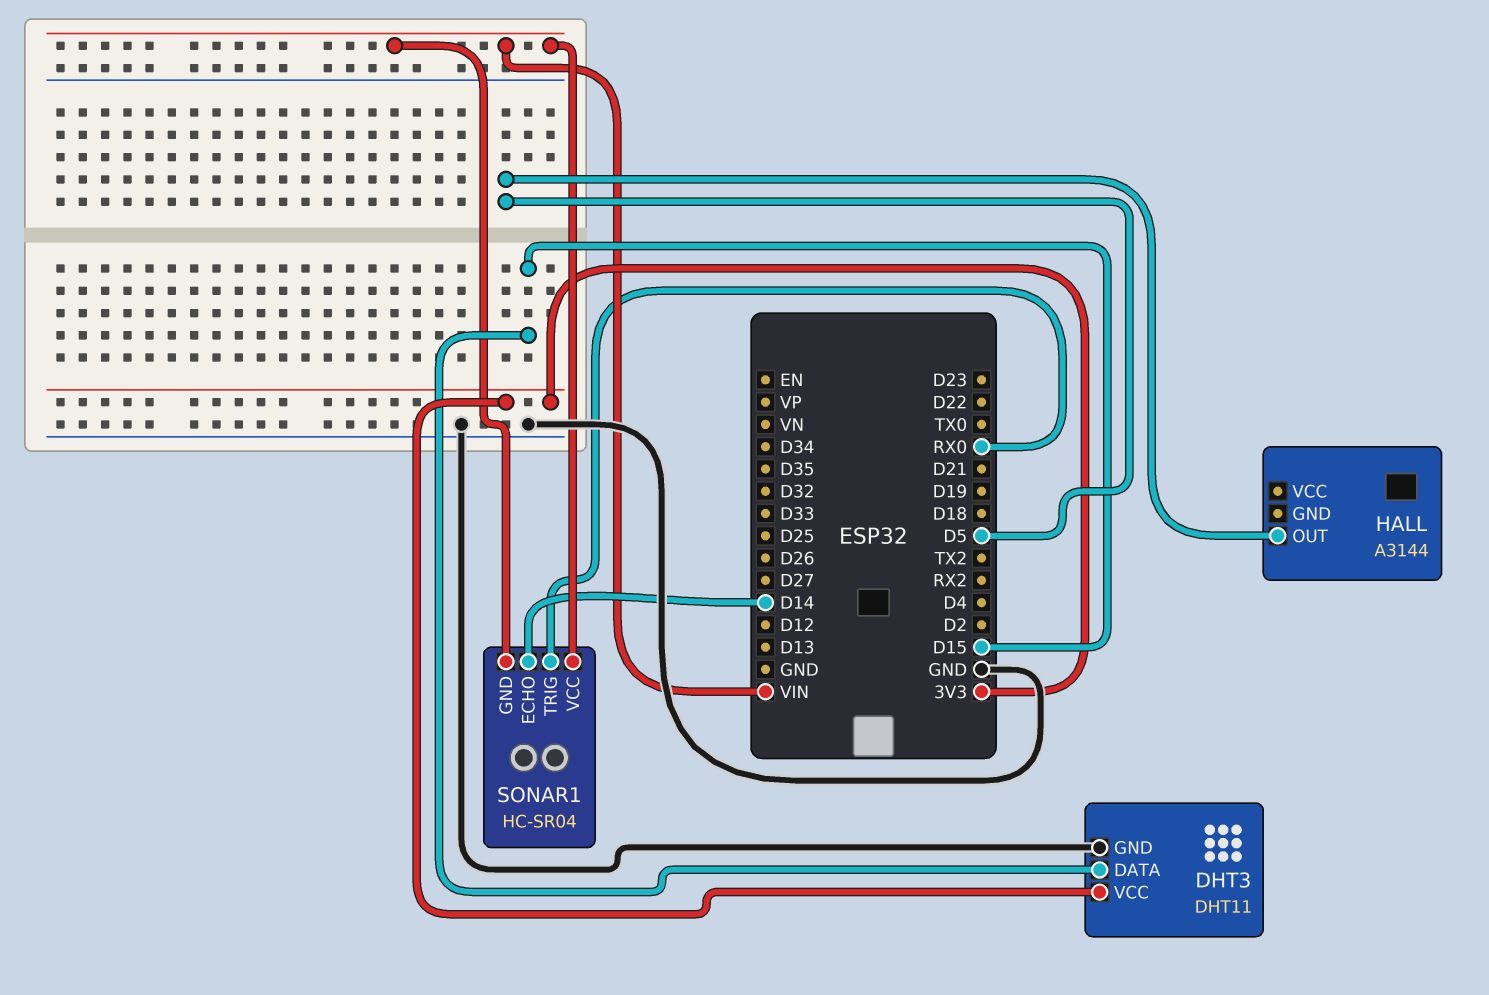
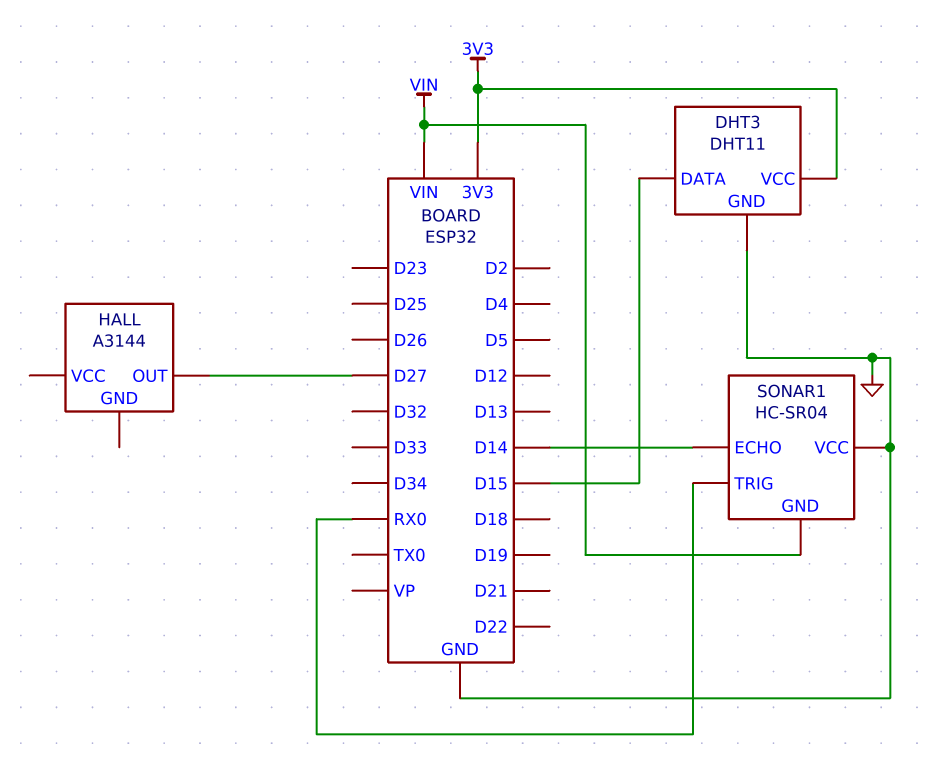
HALL pin OUT: D5 -> D27
SONAR1 pin VCC: VIN -> GND

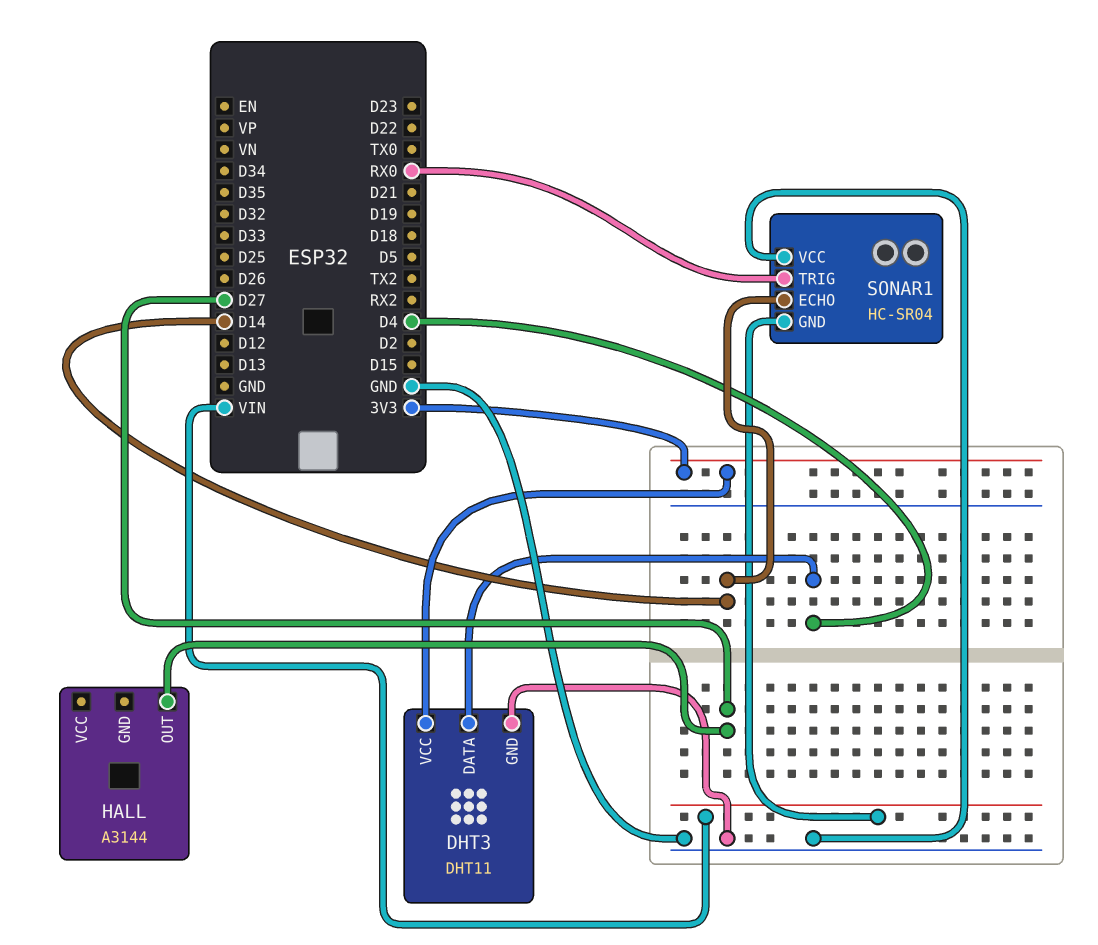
DHT3 pin DATA: D15 -> D4

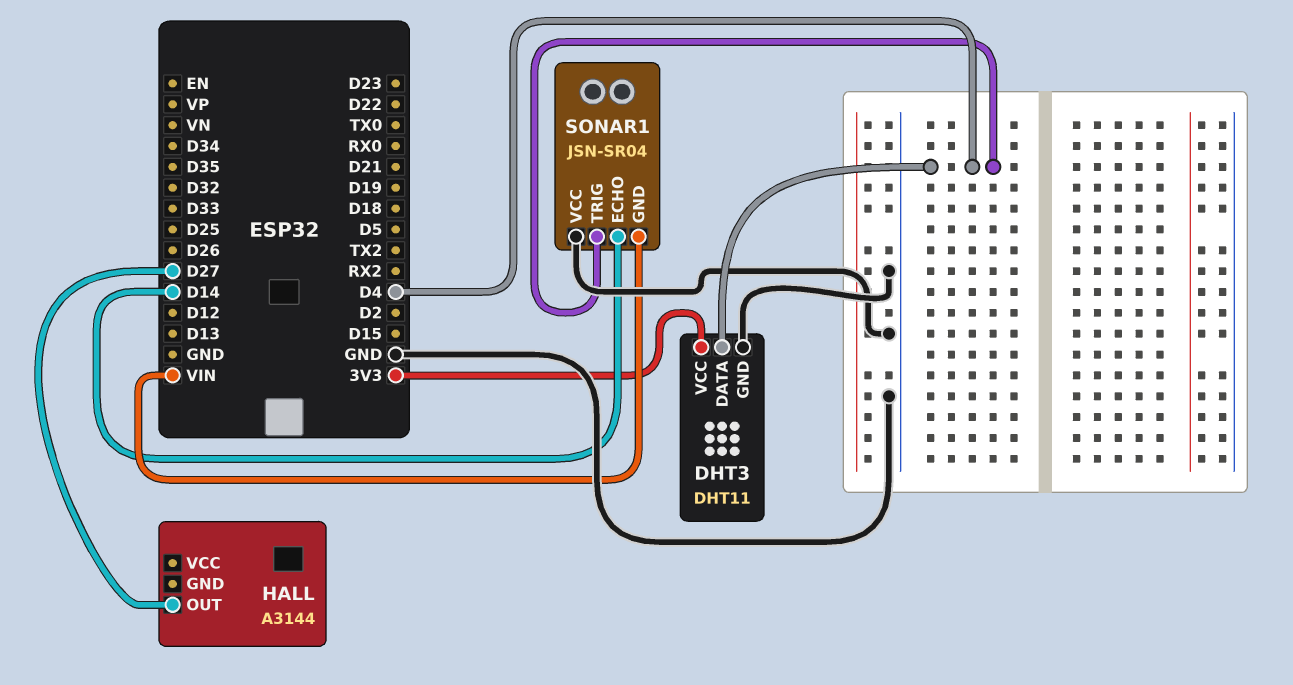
SONAR1: HC-SR04 -> JSN-SR04
SONAR1 pin TRIG: RX0 -> D4

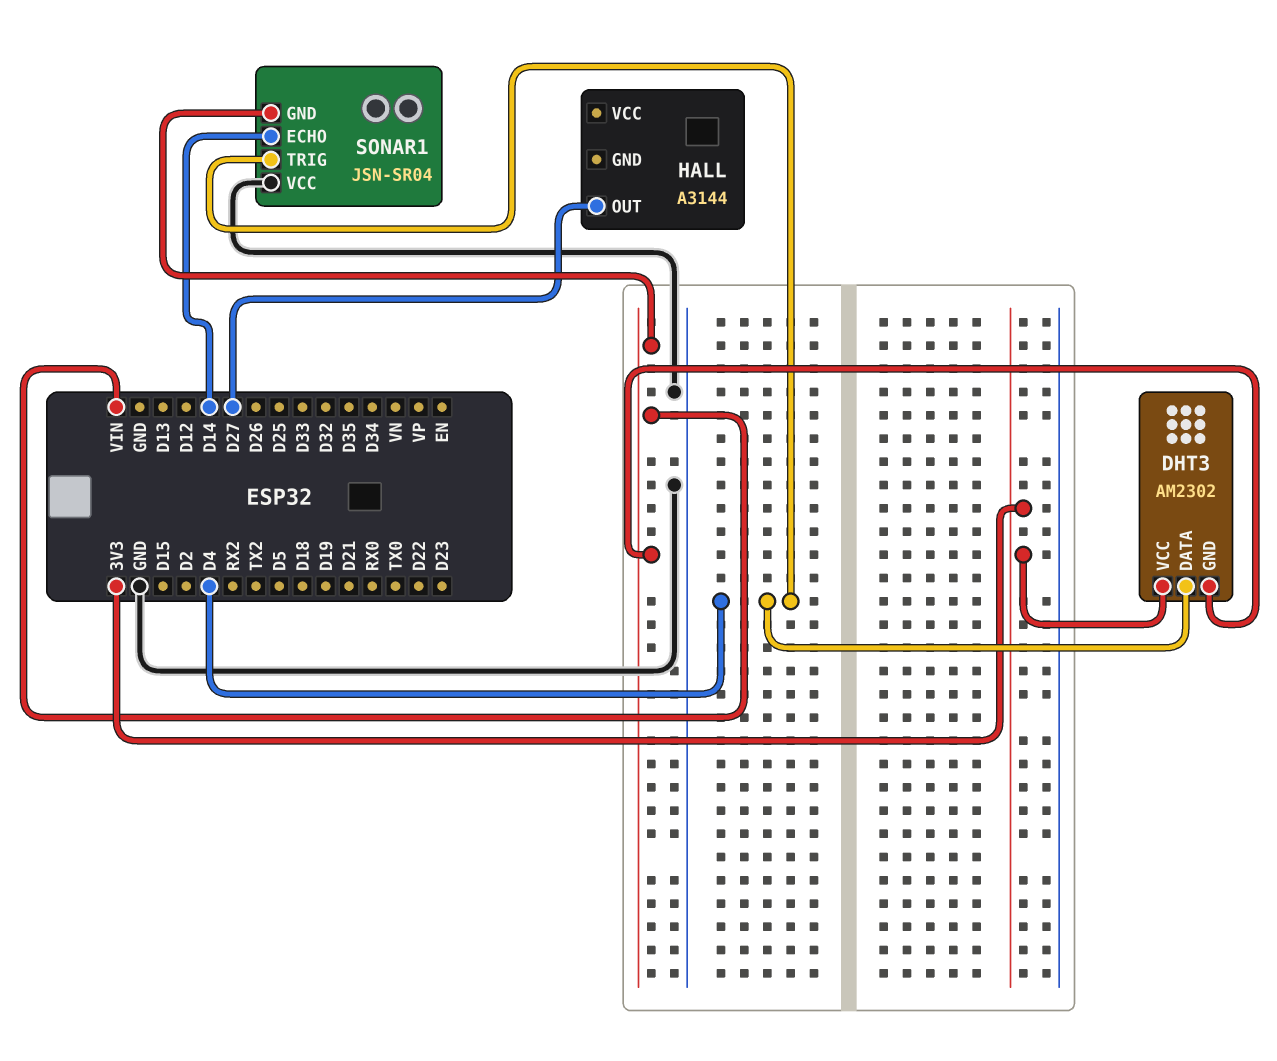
DHT3: DHT11 -> AM2302
DHT3 pin GND: GND -> VIN

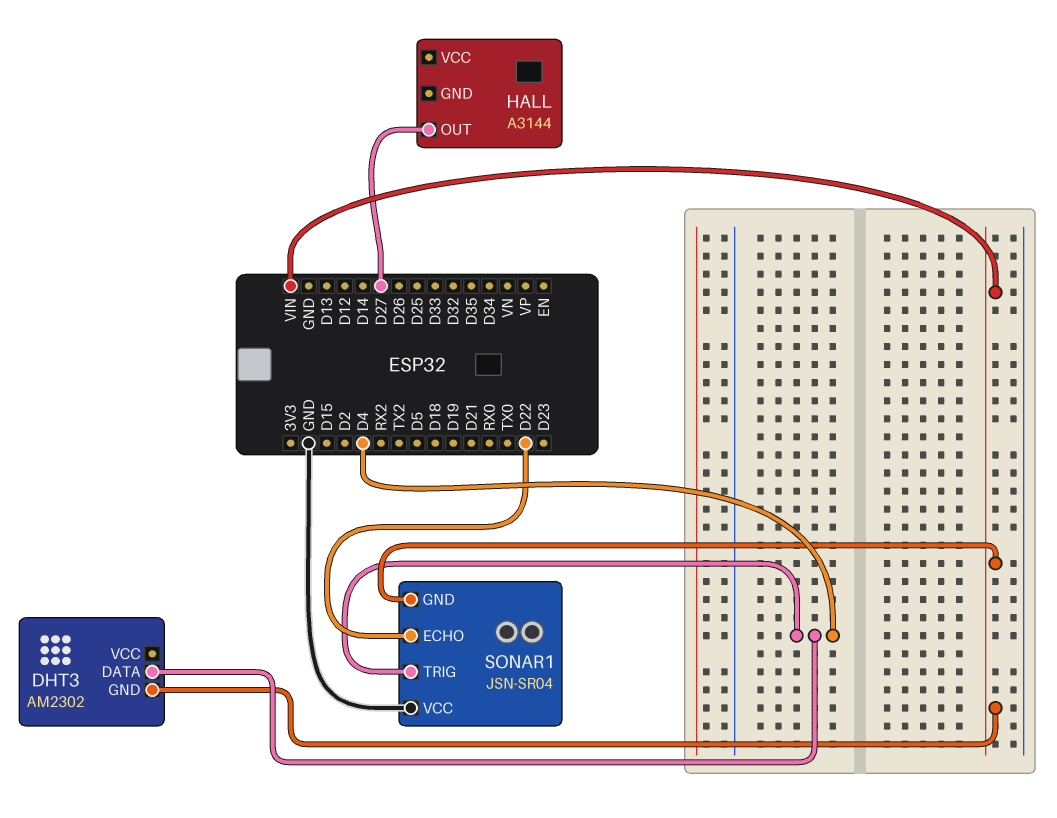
DHT3 pin VCC: 3V3 -> none
SONAR1 pin ECHO: D14 -> D22

